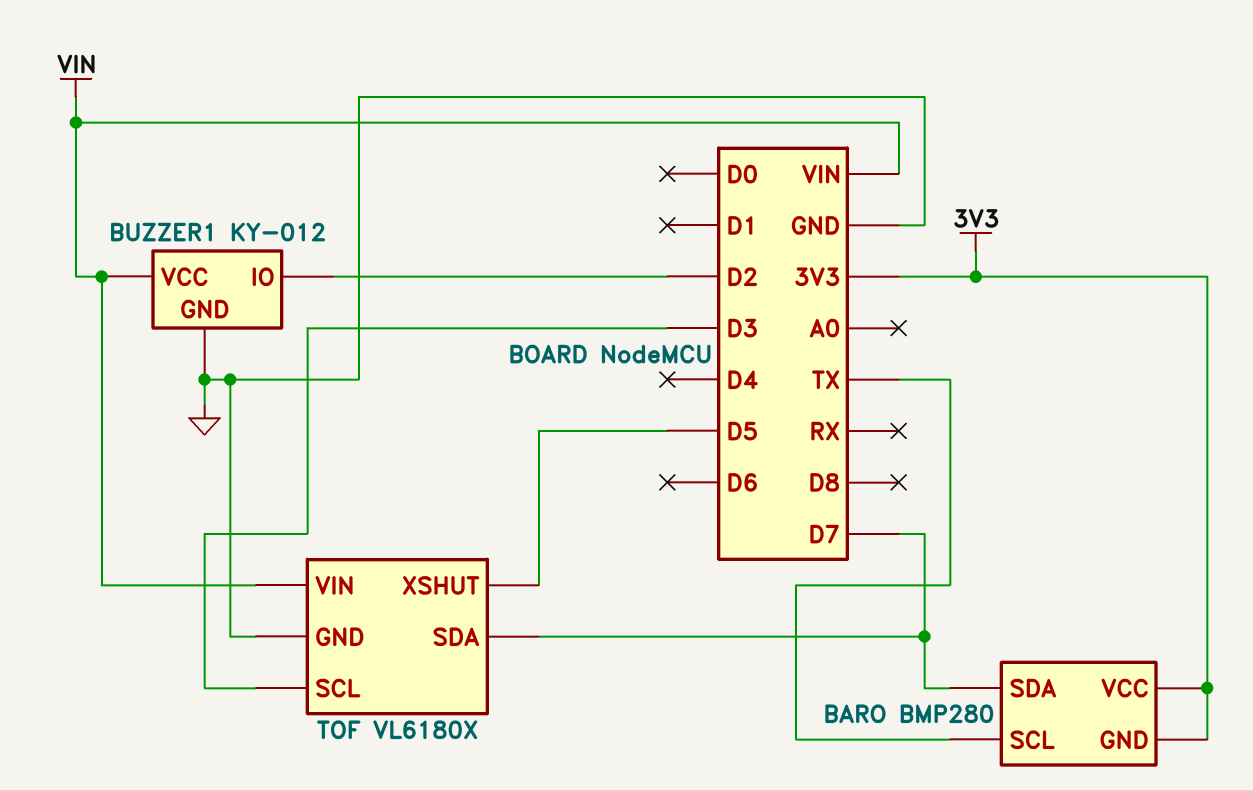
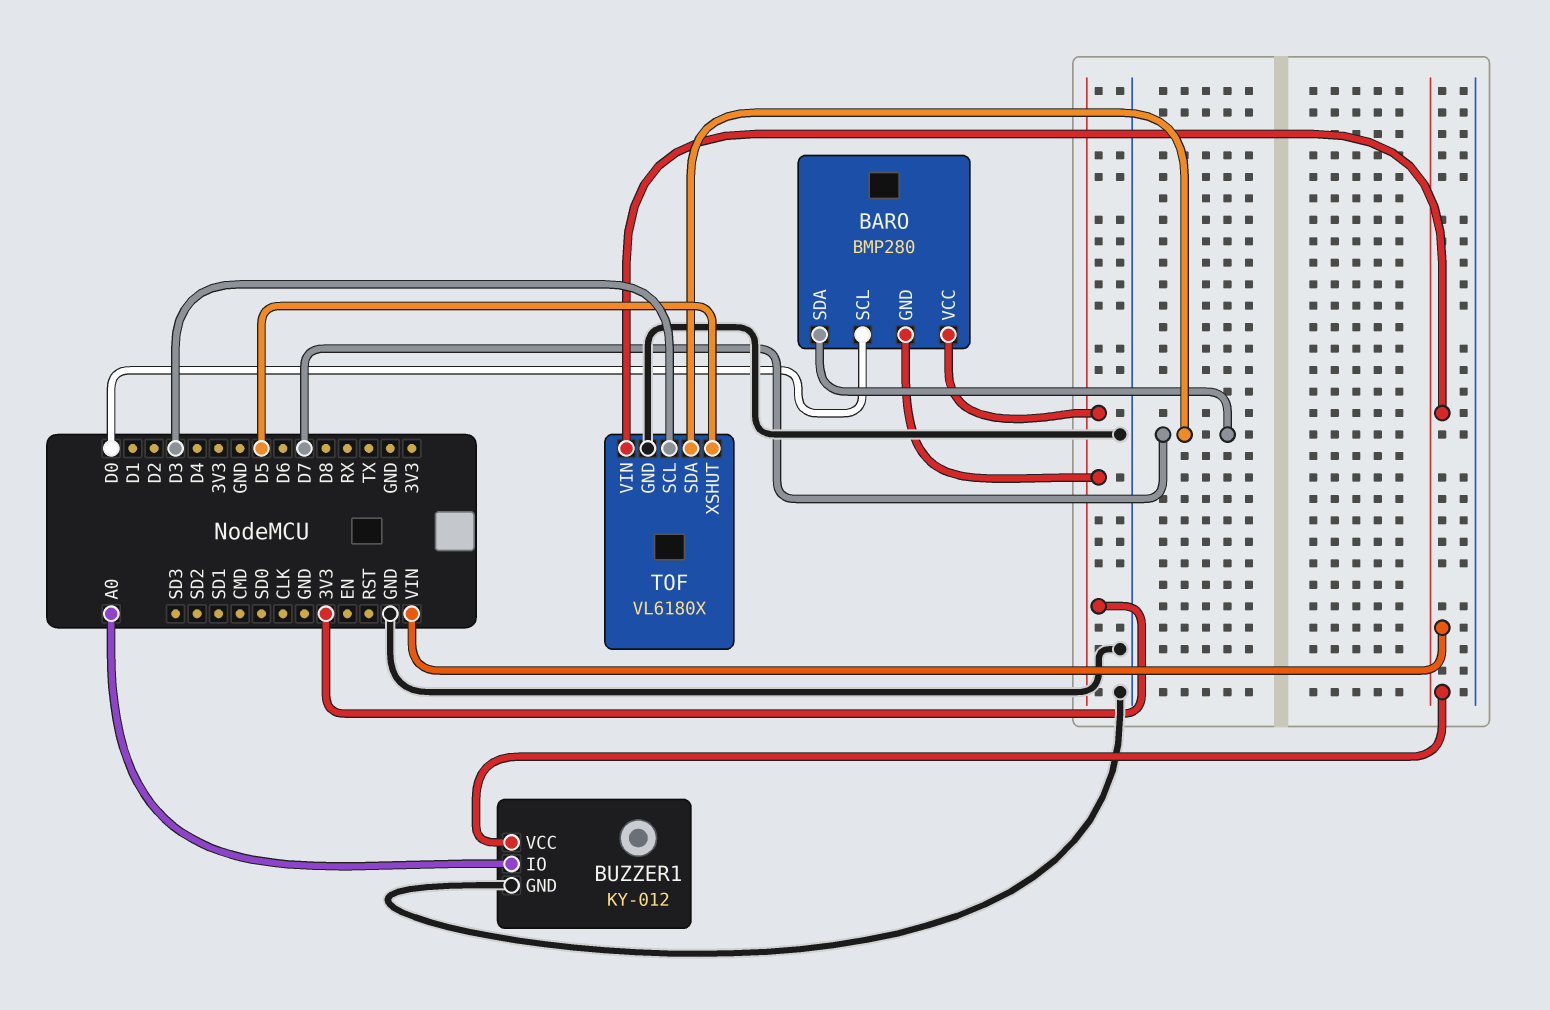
BARO pin SCL: TX -> D0
BUZZER1 pin IO: D2 -> A0

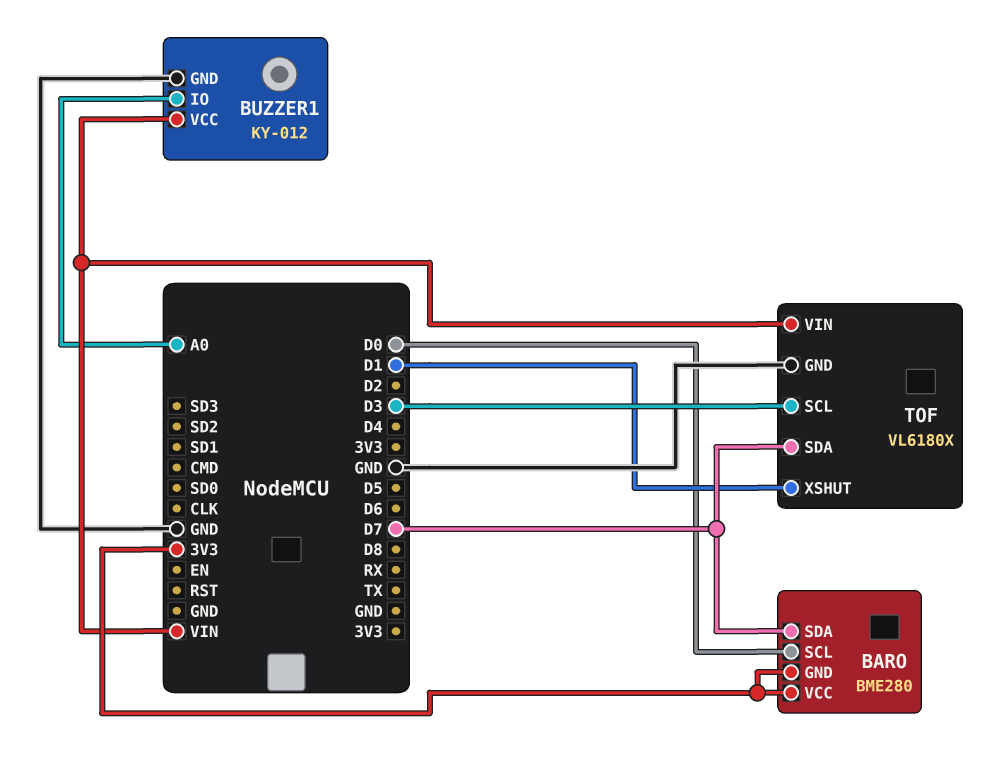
BARO: BMP280 -> BME280
TOF pin XSHUT: D5 -> D1

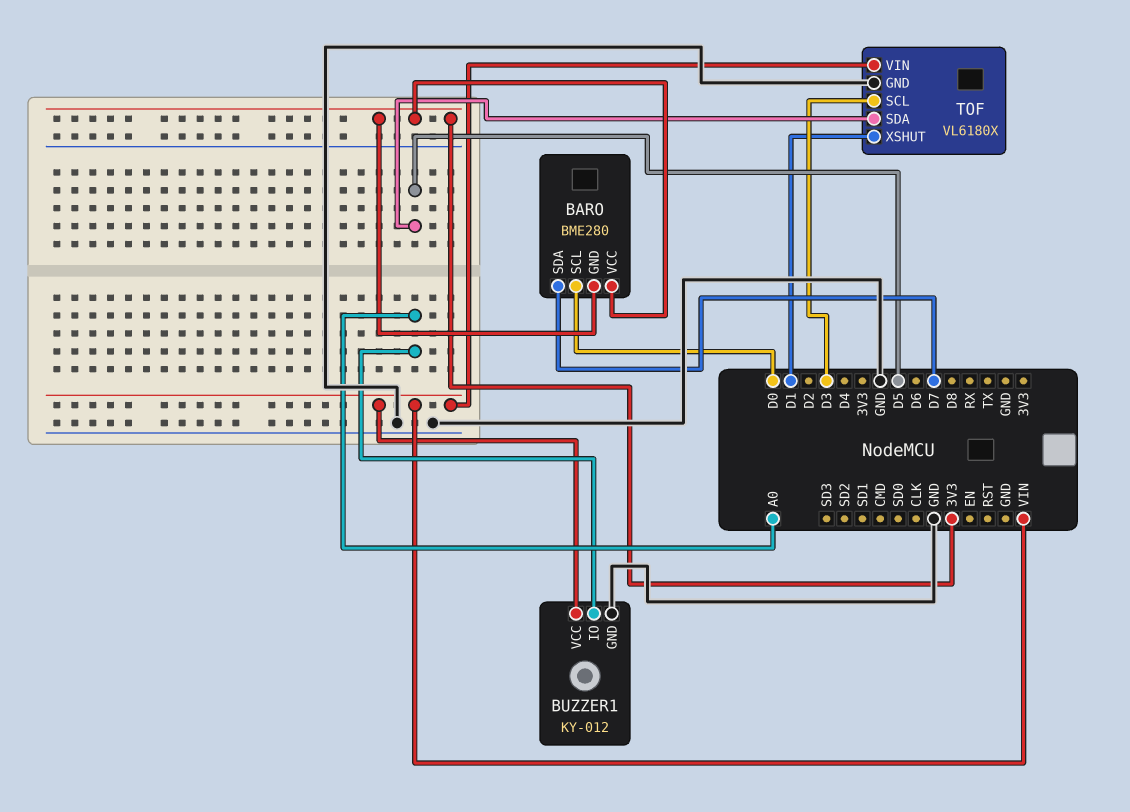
TOF pin SDA: D7 -> D5

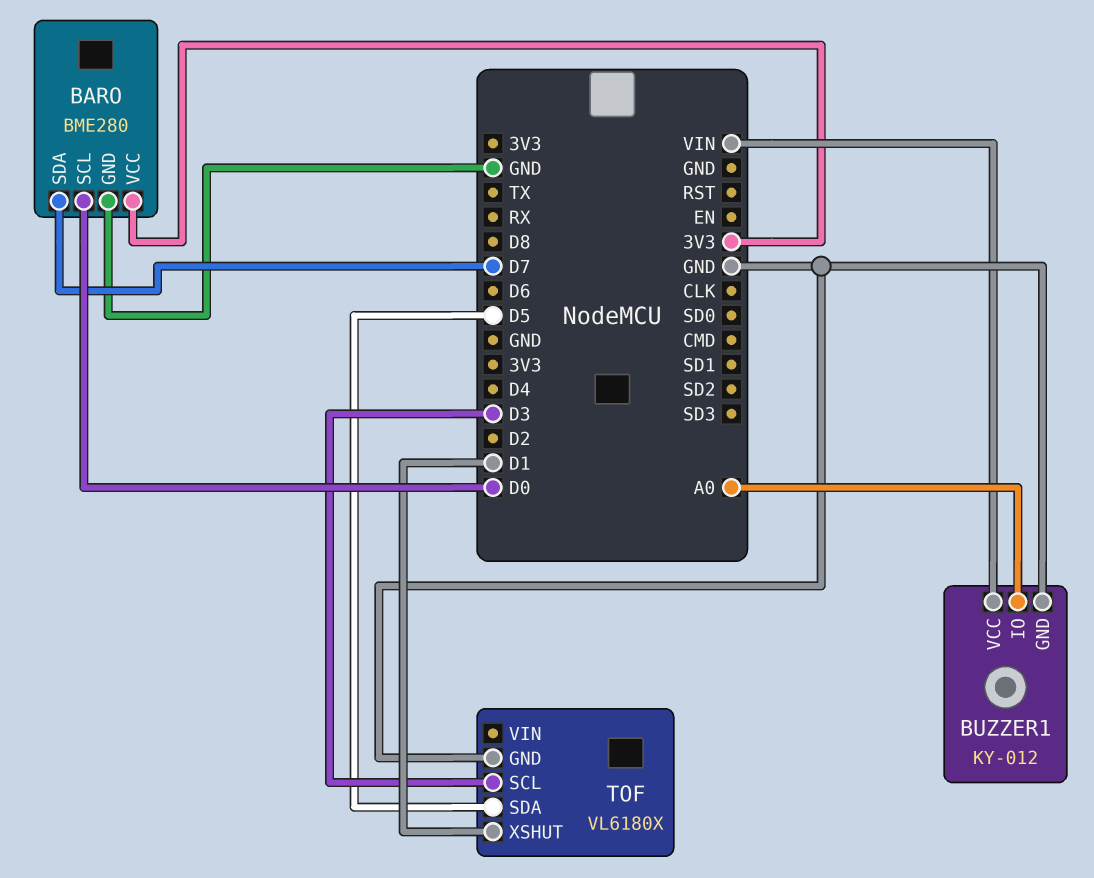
BARO pin GND: 3V3 -> GND
TOF pin VIN: VIN -> none

